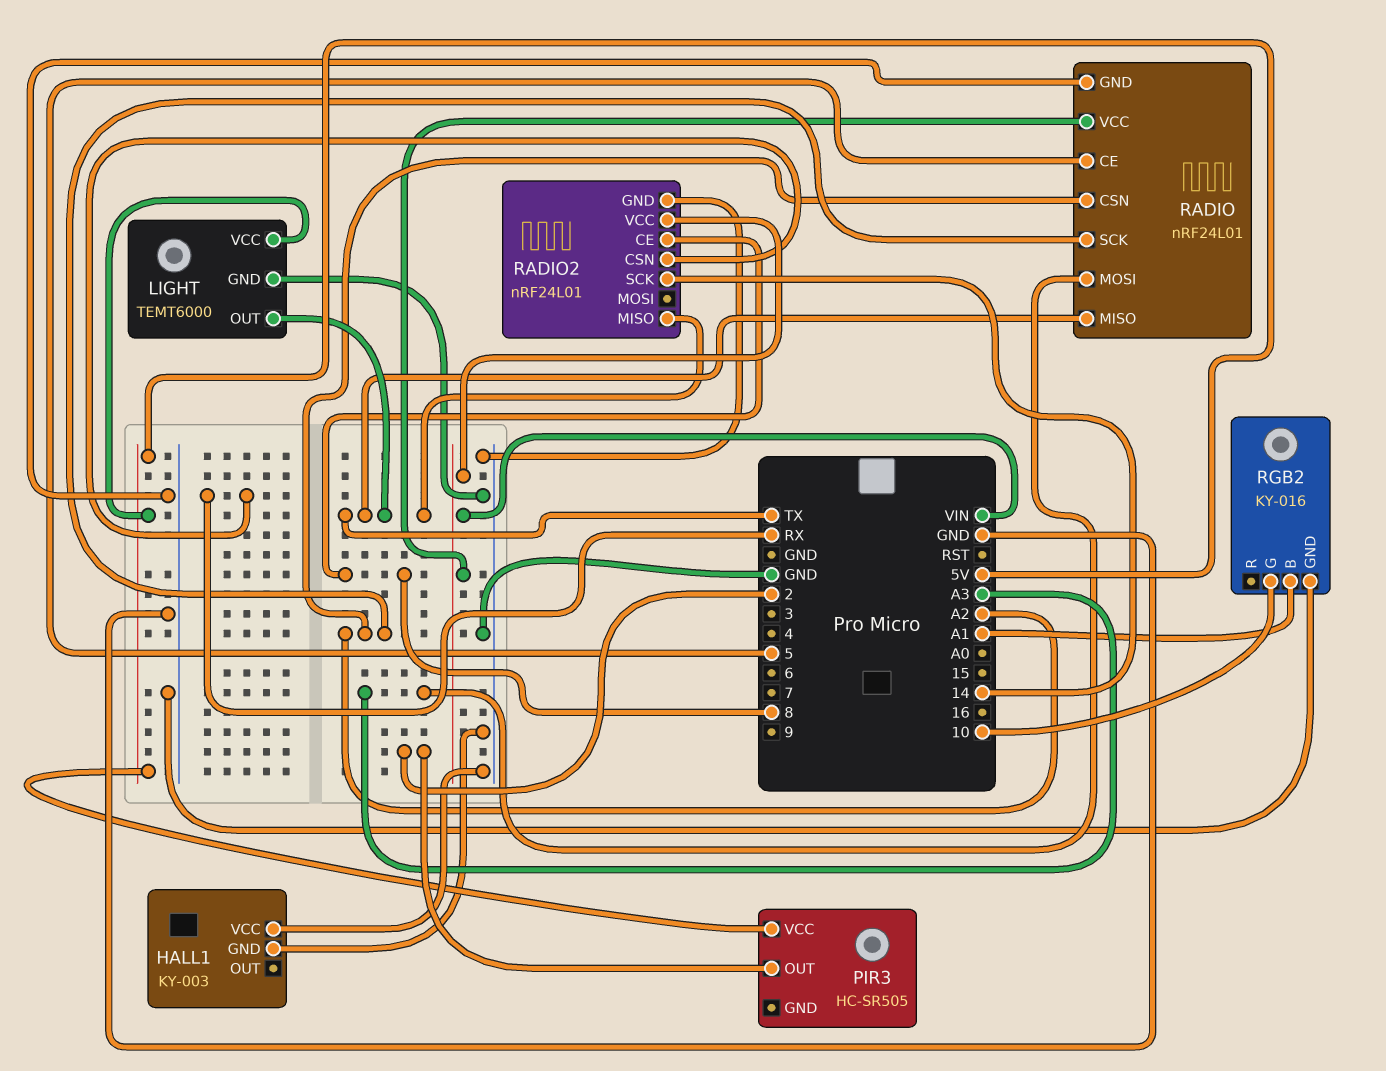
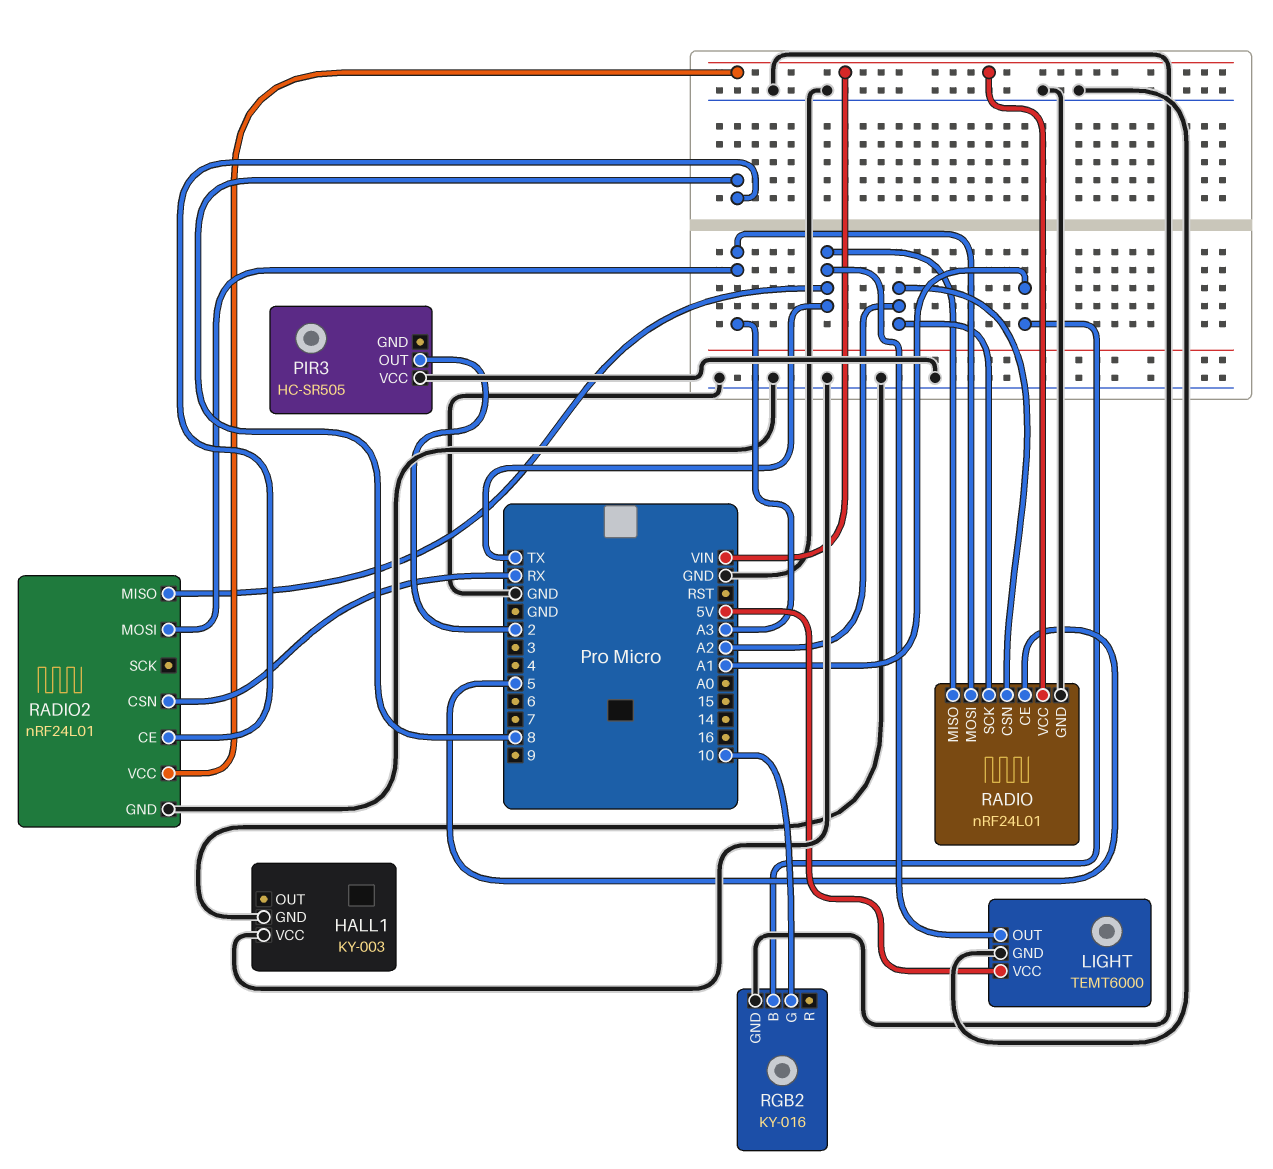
PIR3 pin VCC: 5V -> GND
RADIO2 pin MOSI: none -> A3
RADIO2 pin SCK: 14 -> none

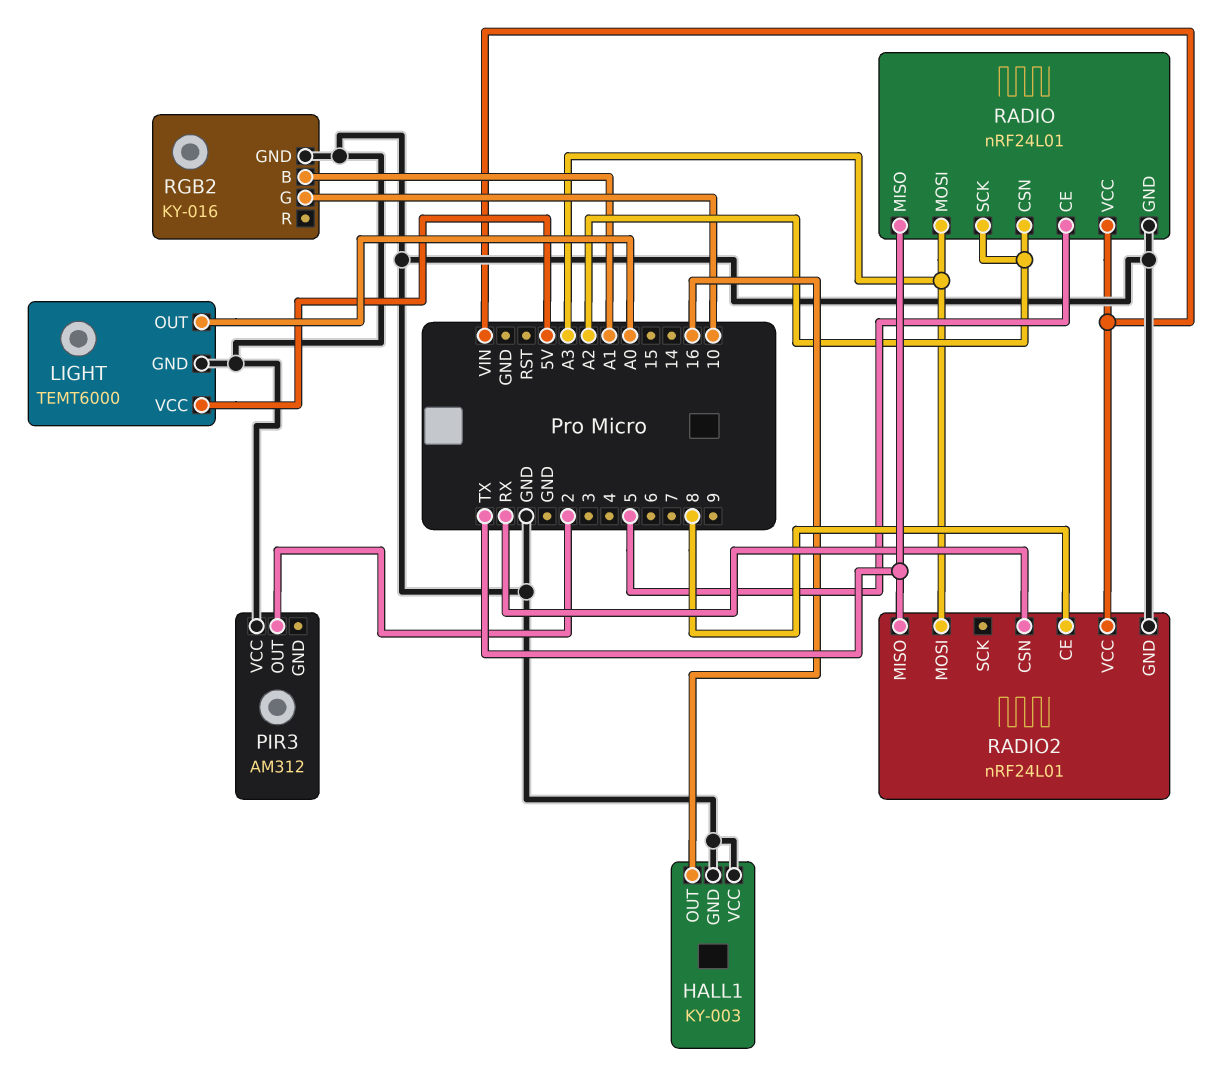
HALL1 pin OUT: none -> 16
LIGHT pin OUT: TX -> A0
PIR3: HC-SR505 -> AM312

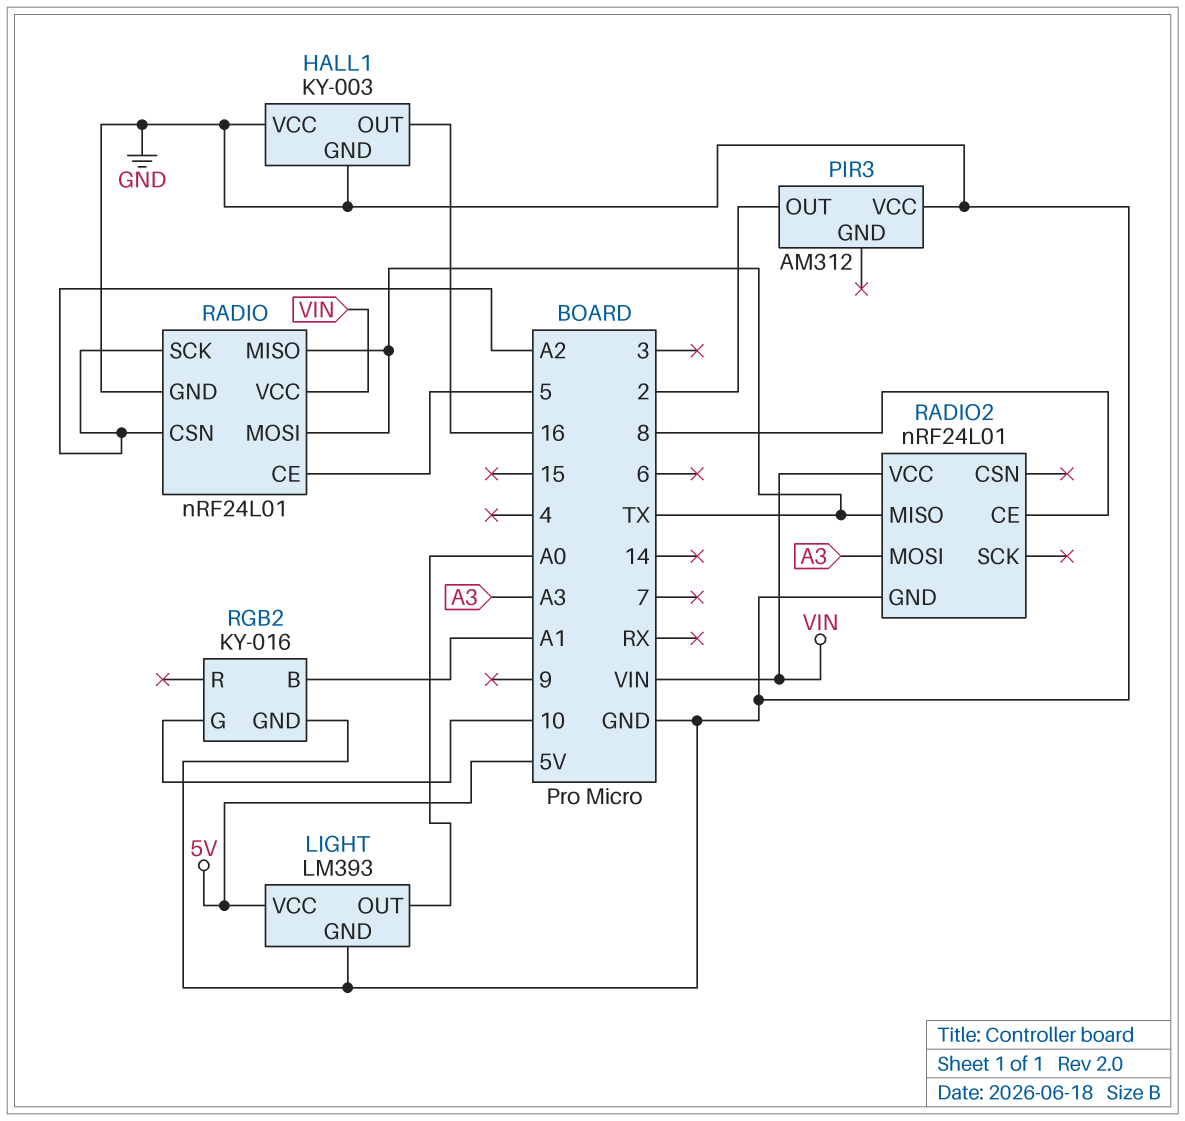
LIGHT: TEMT6000 -> LM393
RADIO pin MOSI: A3 -> TX
RADIO2 pin CSN: RX -> none

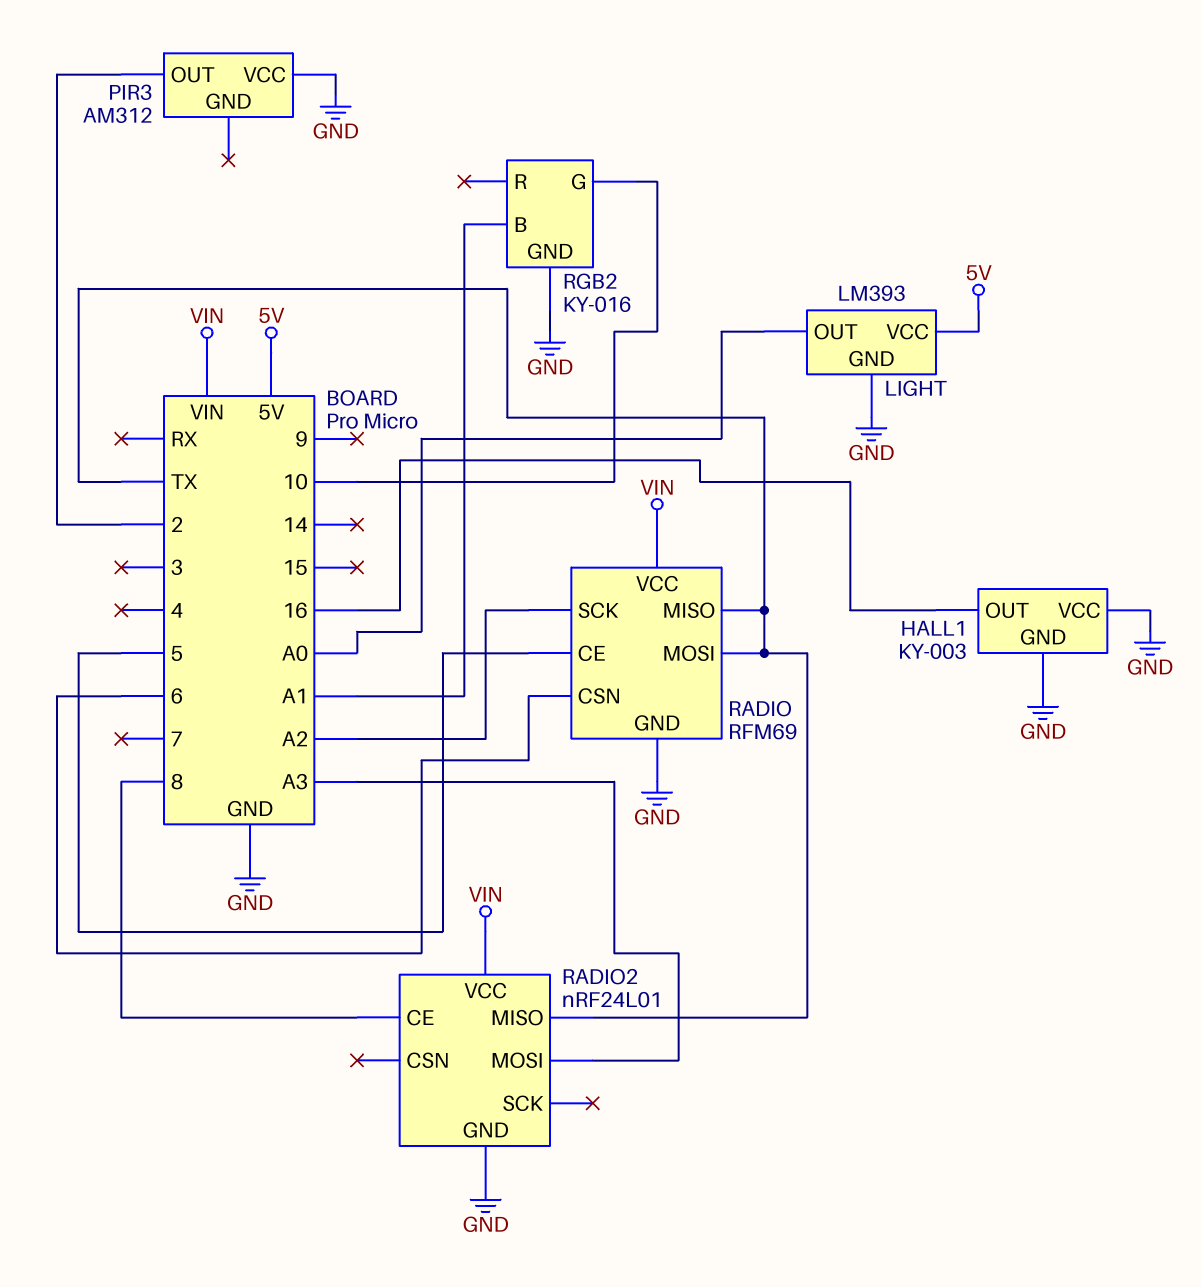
RADIO: nRF24L01 -> RFM69
RADIO pin CSN: A2 -> 6

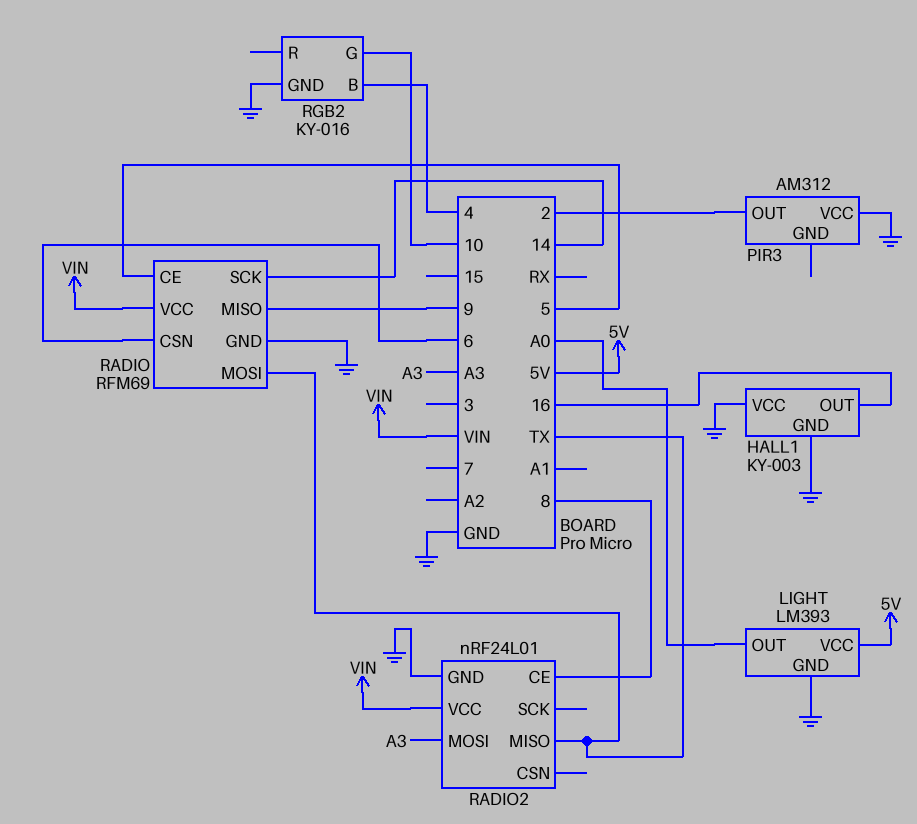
RADIO pin MISO: TX -> 9
RADIO pin SCK: A2 -> 14
RGB2 pin B: A1 -> 4

